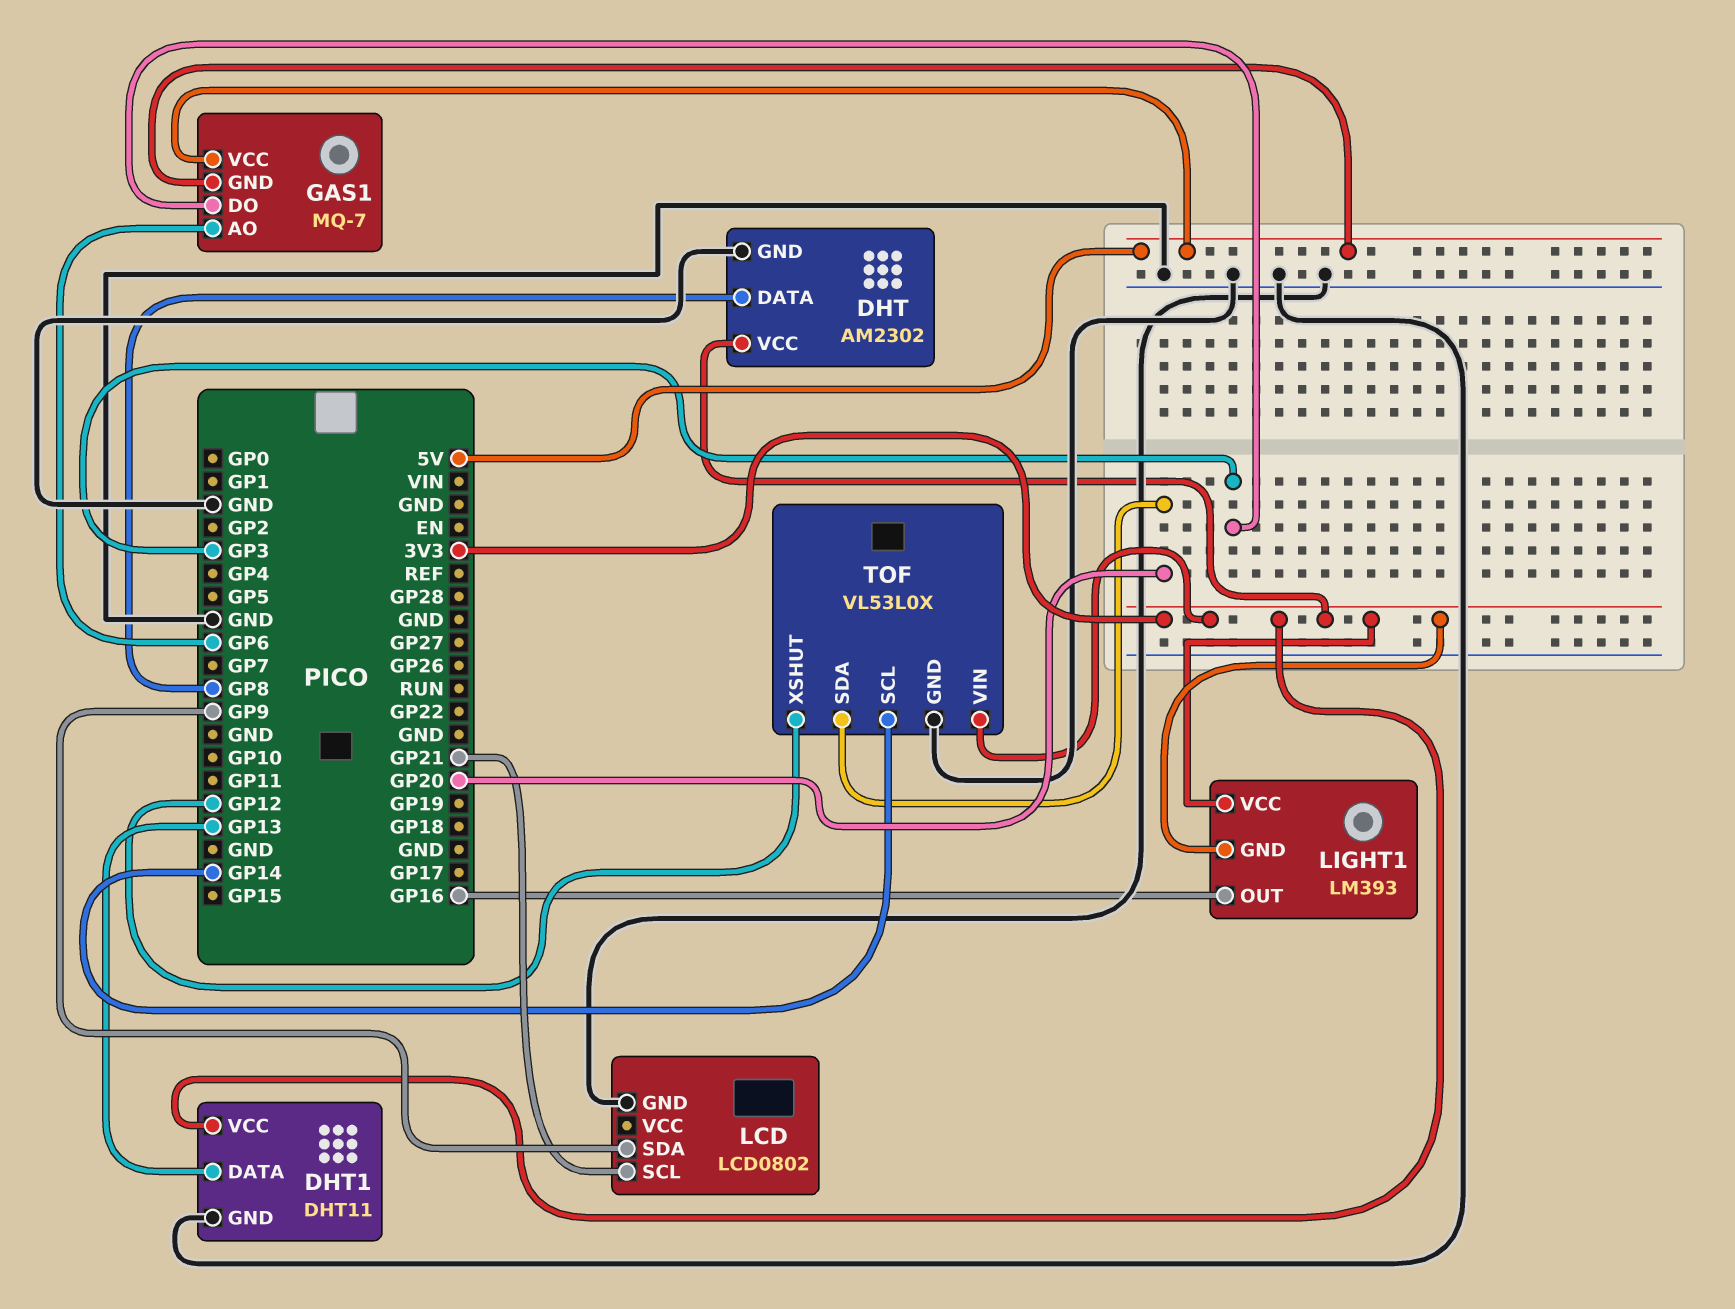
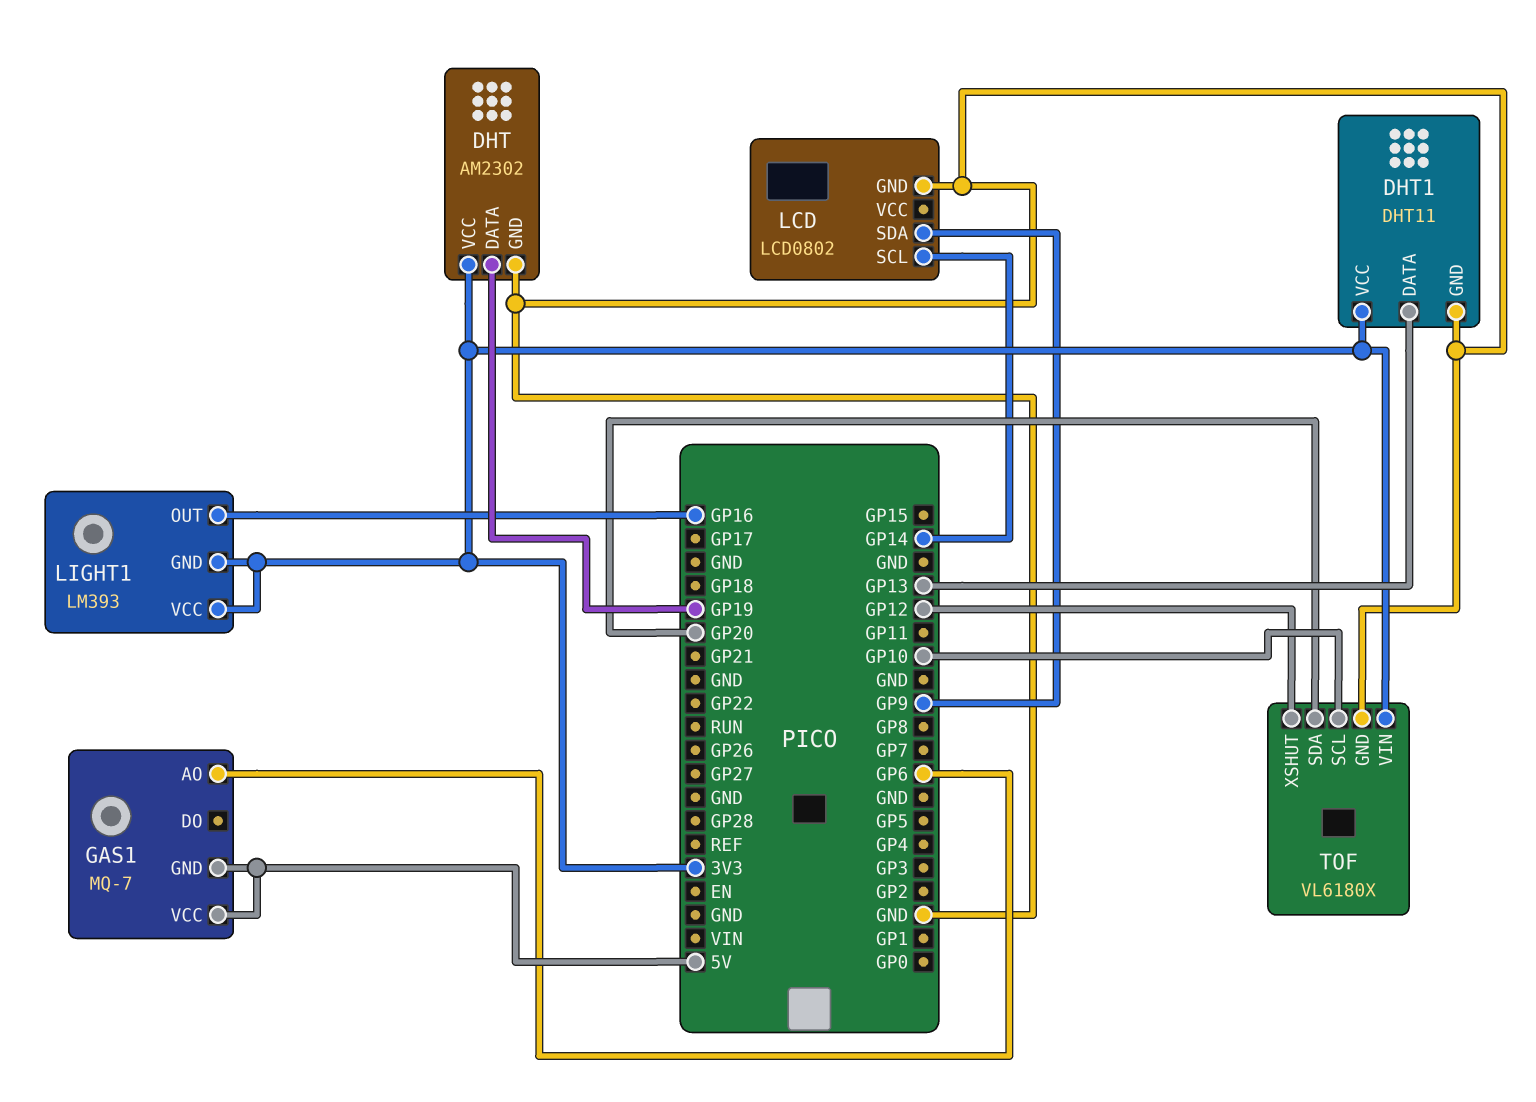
DHT pin DATA: GP8 -> GP19
GAS1 pin DO: GP3 -> none
LCD pin SCL: GP21 -> GP14
TOF: VL53L0X -> VL6180X
TOF pin SCL: GP14 -> GP10

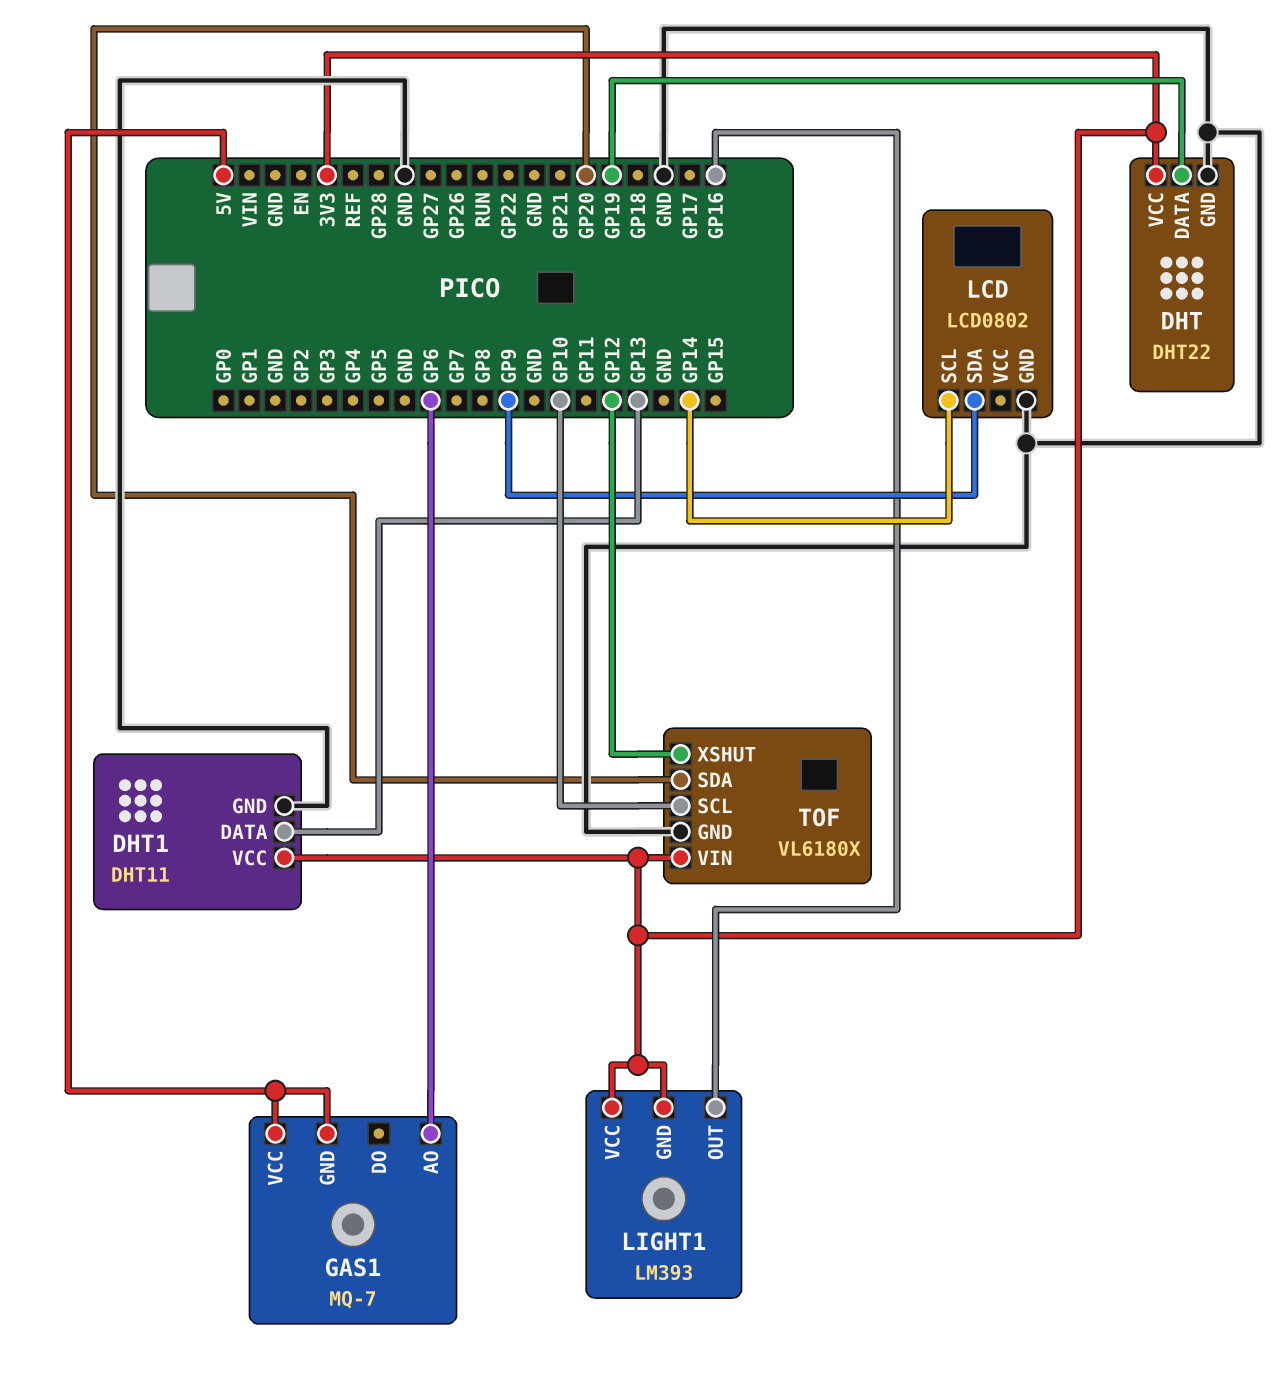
DHT: AM2302 -> DHT22

